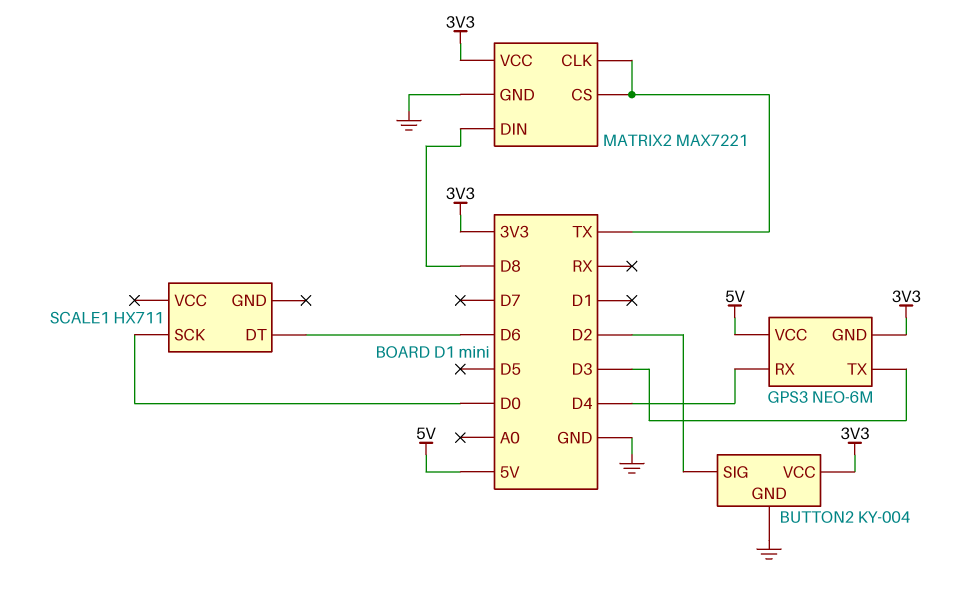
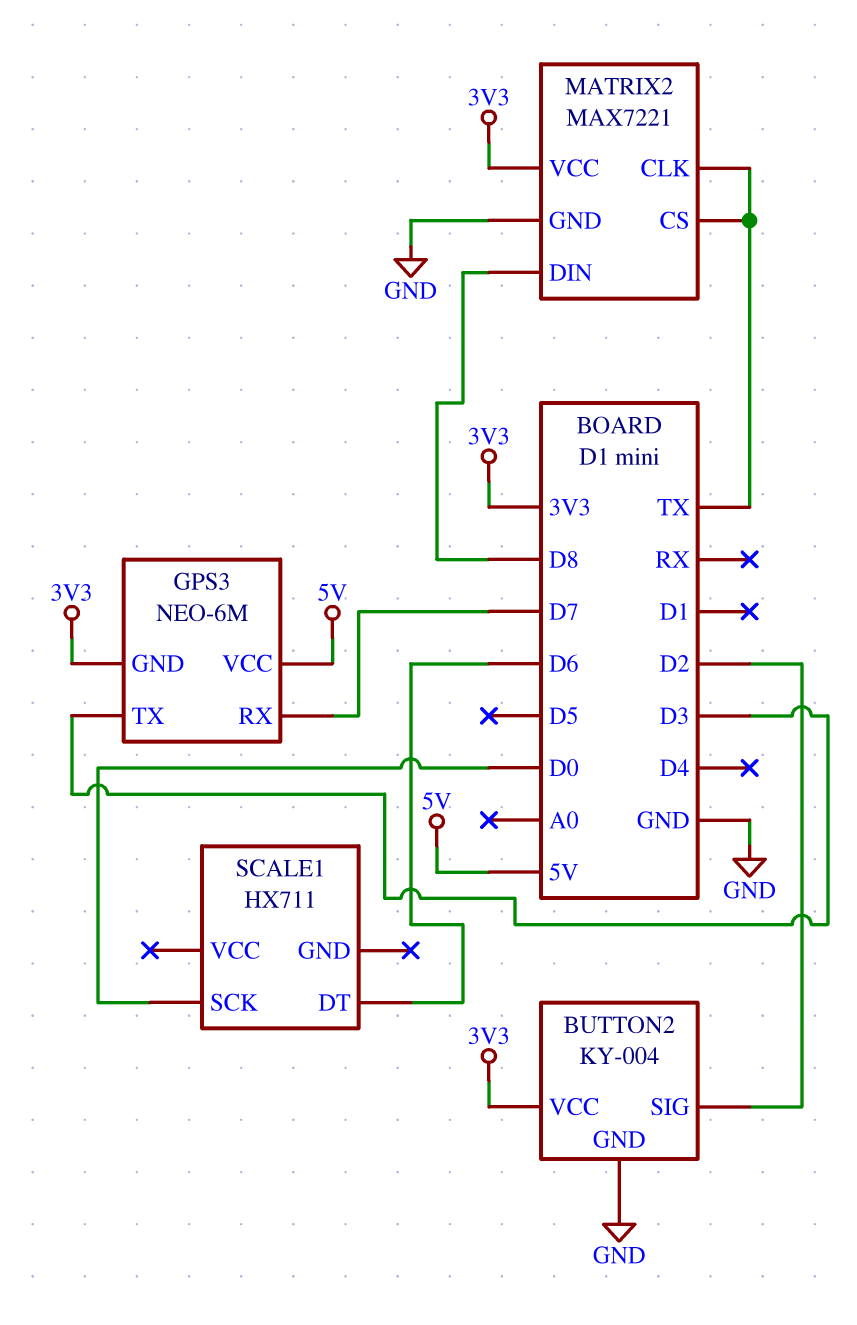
GPS3 pin RX: D4 -> D7

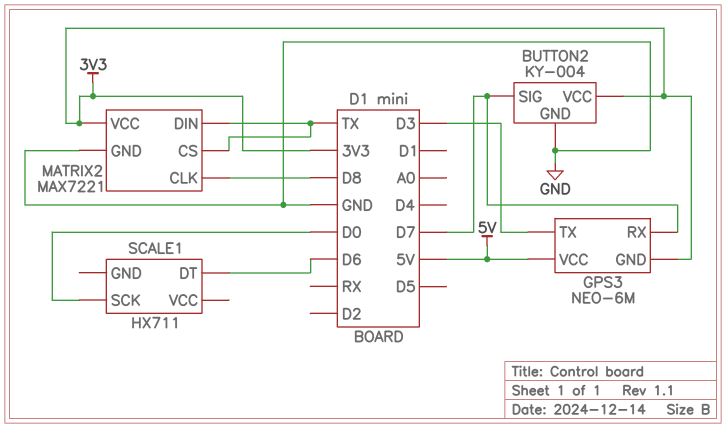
BUTTON2 pin SIG: D2 -> D7
MATRIX2 pin CLK: TX -> D8
MATRIX2 pin DIN: D8 -> TX

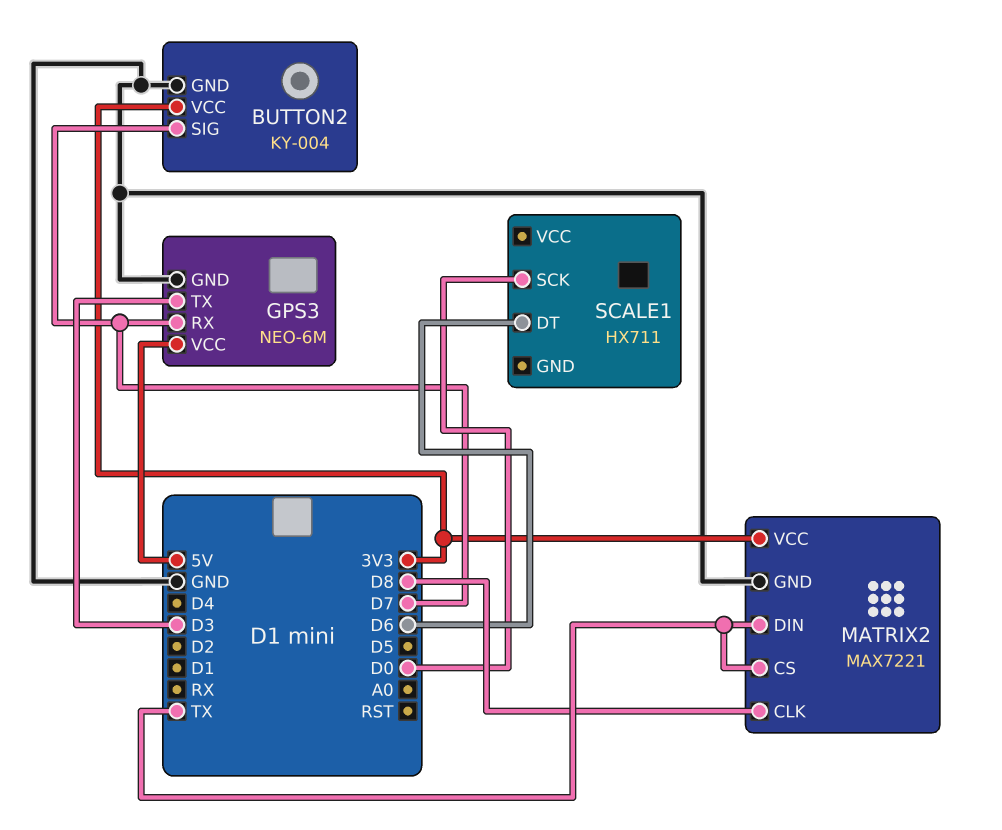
GPS3 pin GND: 3V3 -> GND

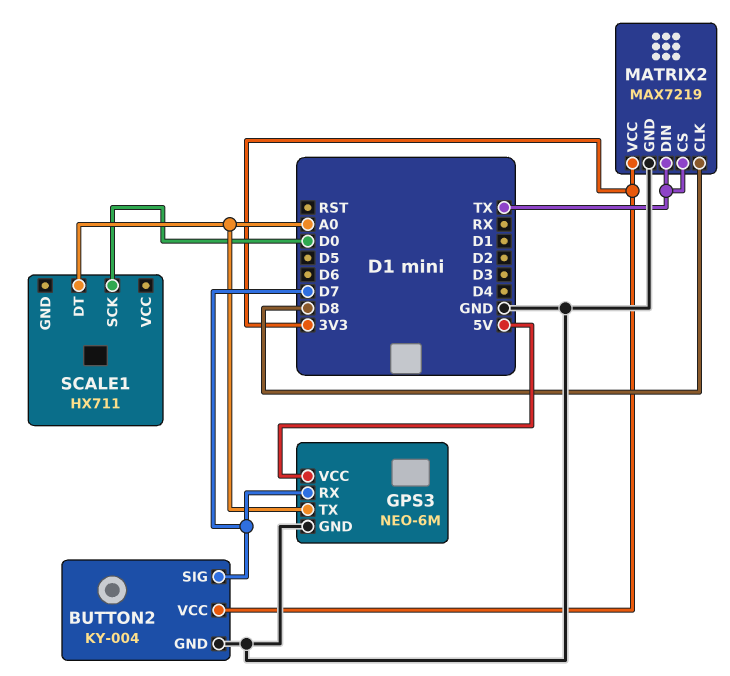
GPS3 pin TX: D3 -> A0
MATRIX2: MAX7221 -> MAX7219
SCALE1 pin DT: D6 -> A0

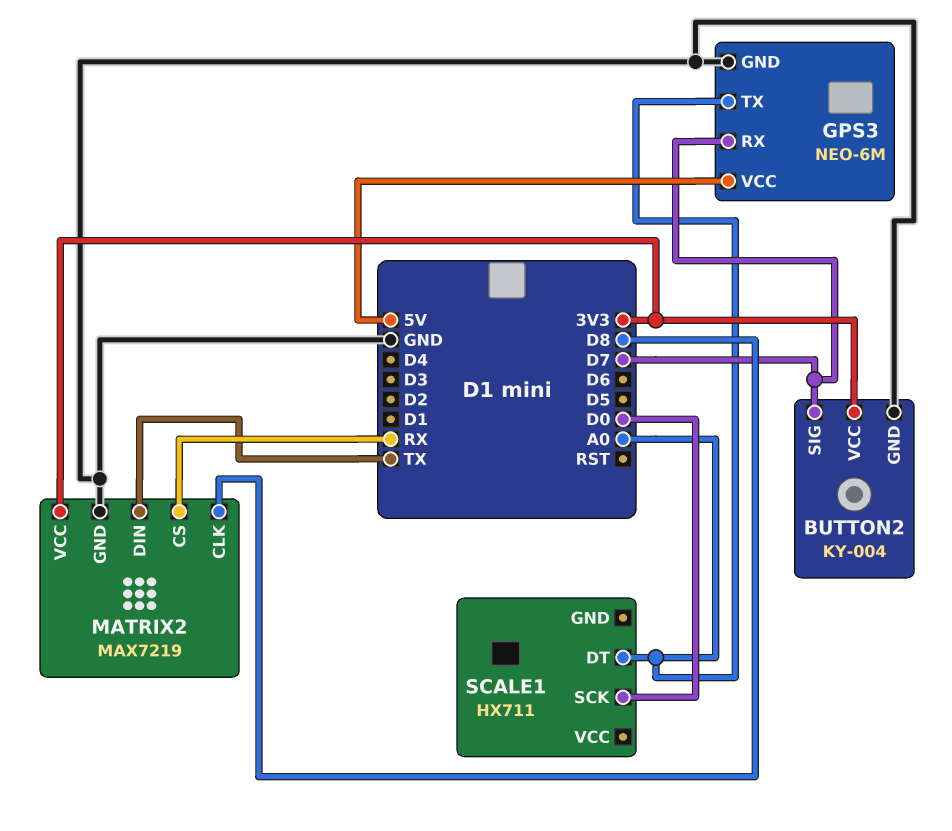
MATRIX2 pin CS: TX -> RX

